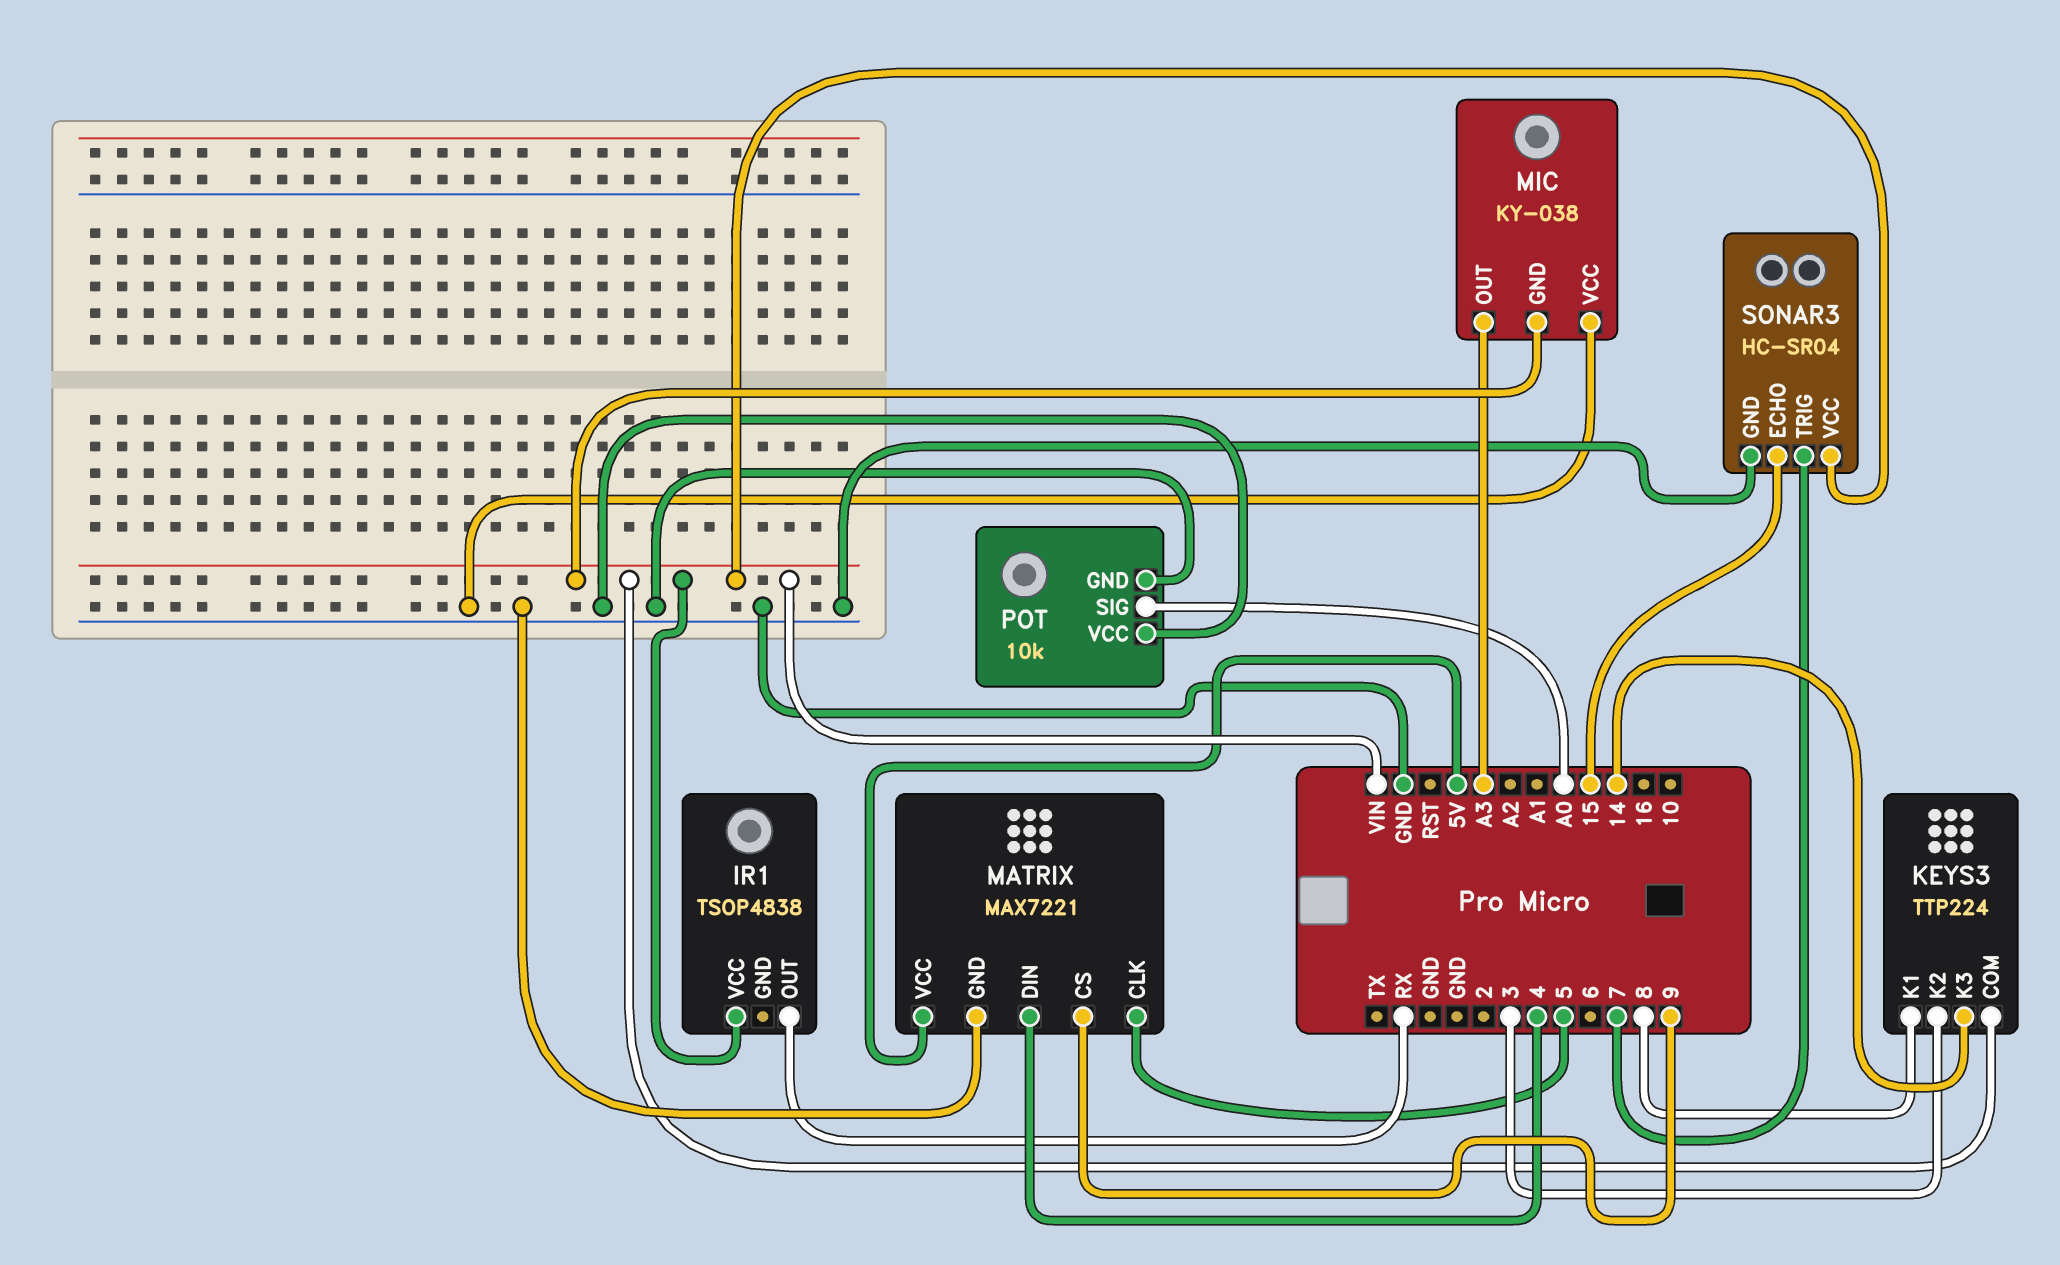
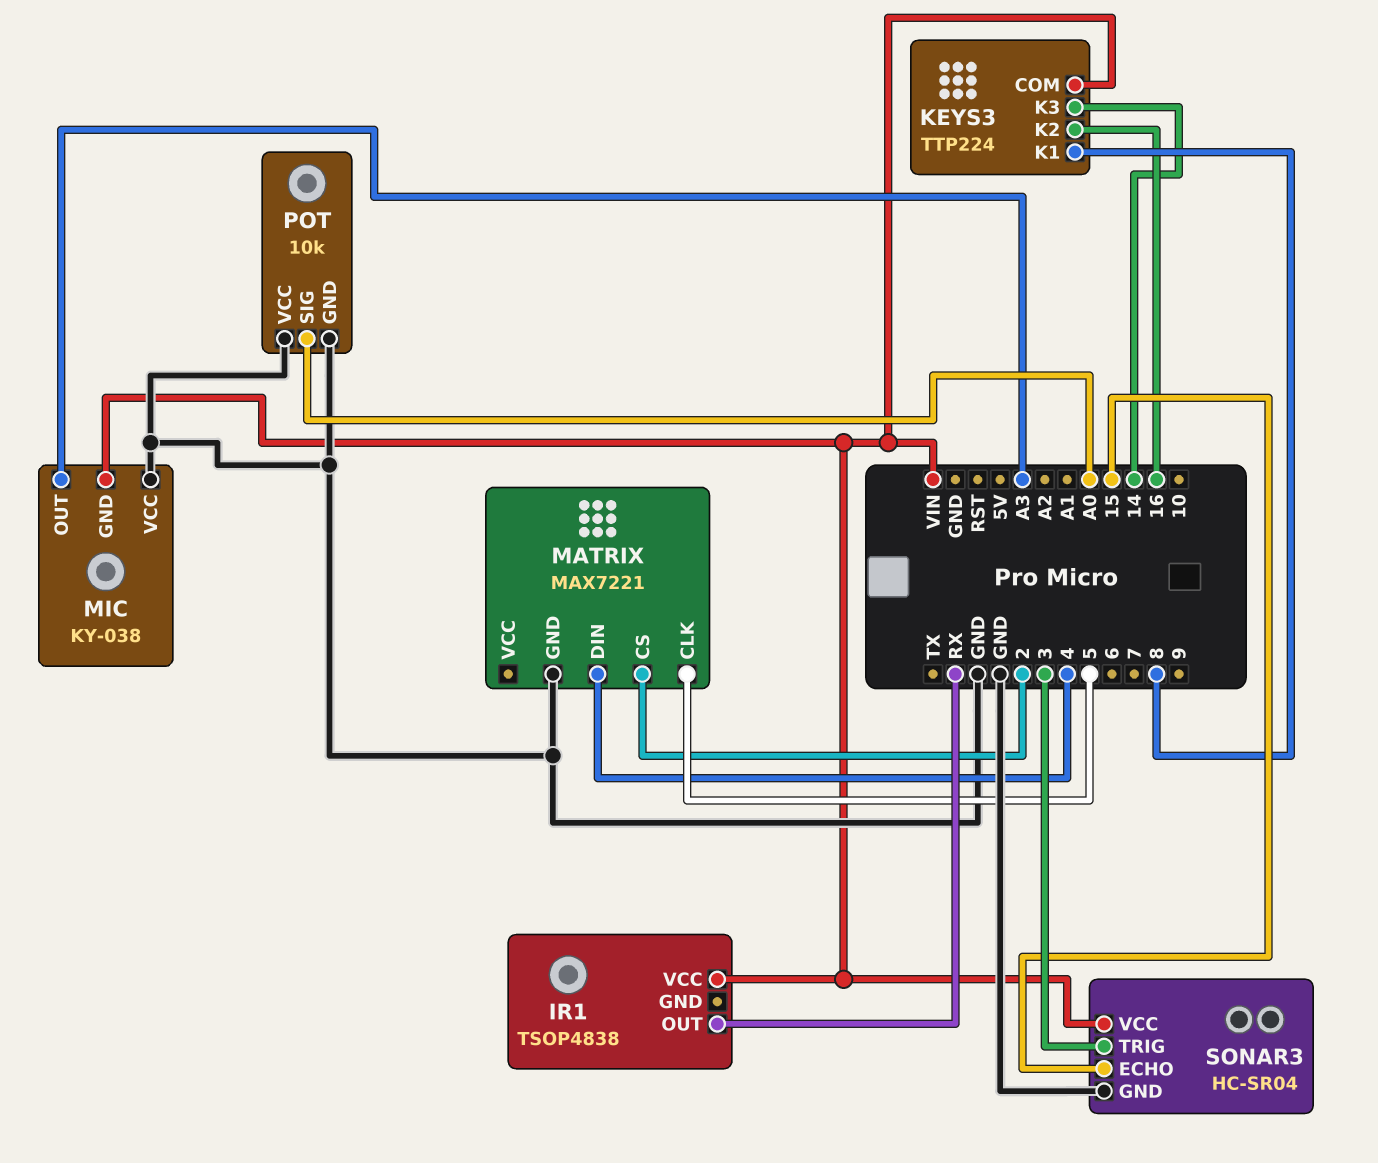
KEYS3 pin K2: 3 -> 16
MATRIX pin CS: 9 -> 2
MATRIX pin VCC: 5V -> none
SONAR3 pin TRIG: 7 -> 3

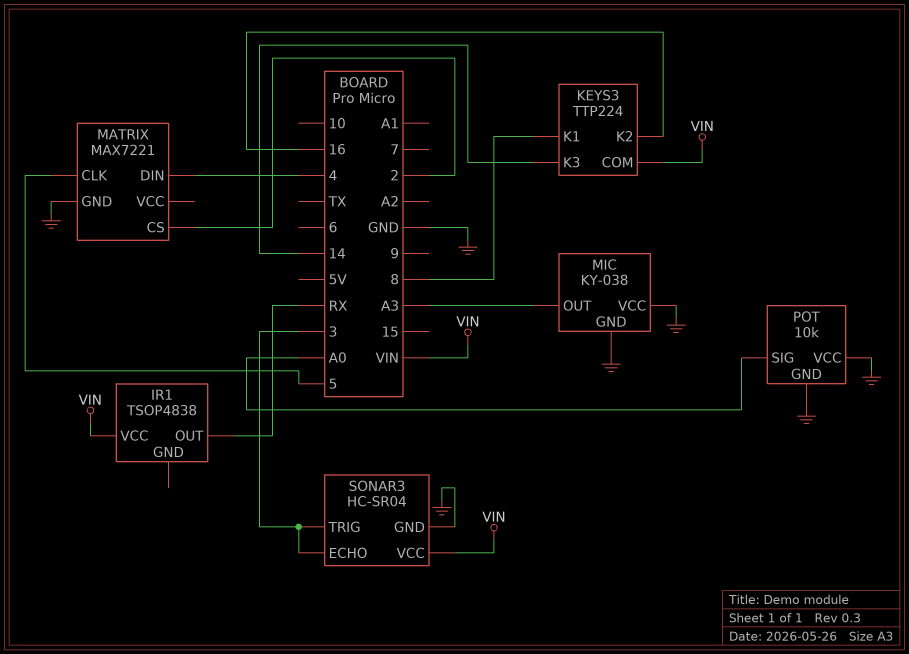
MIC pin GND: VIN -> GND
SONAR3 pin ECHO: 15 -> 3

